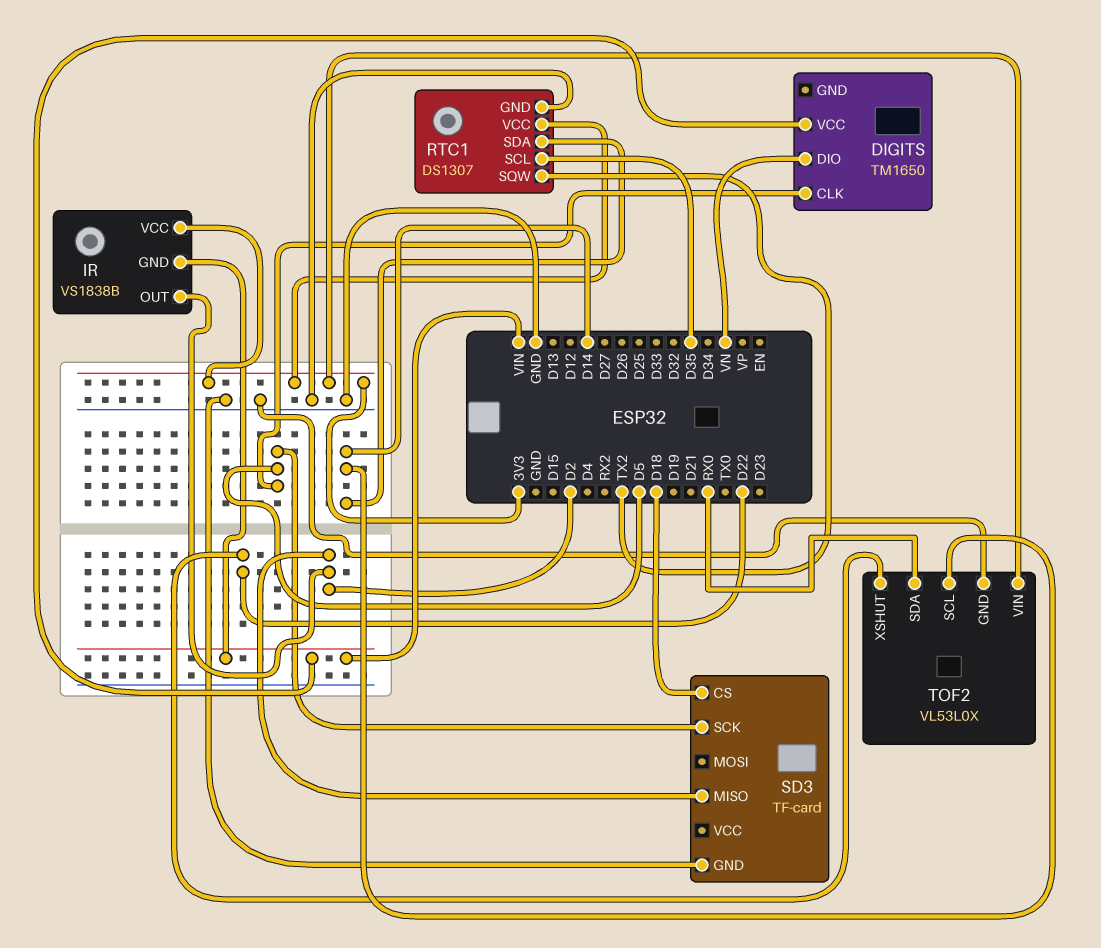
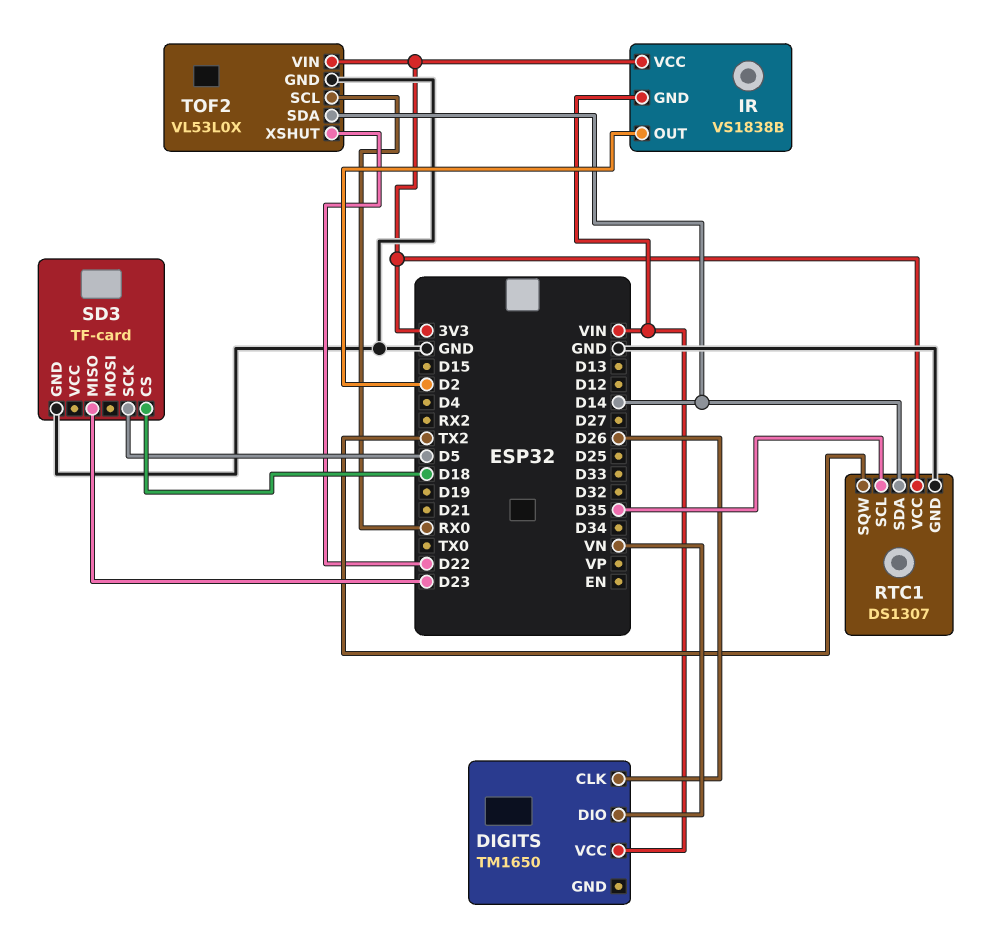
DIGITS pin CLK: D5 -> D26
SD3 pin MISO: D2 -> D23
TOF2 pin SCL: D14 -> RX0
TOF2 pin SDA: RX0 -> D14

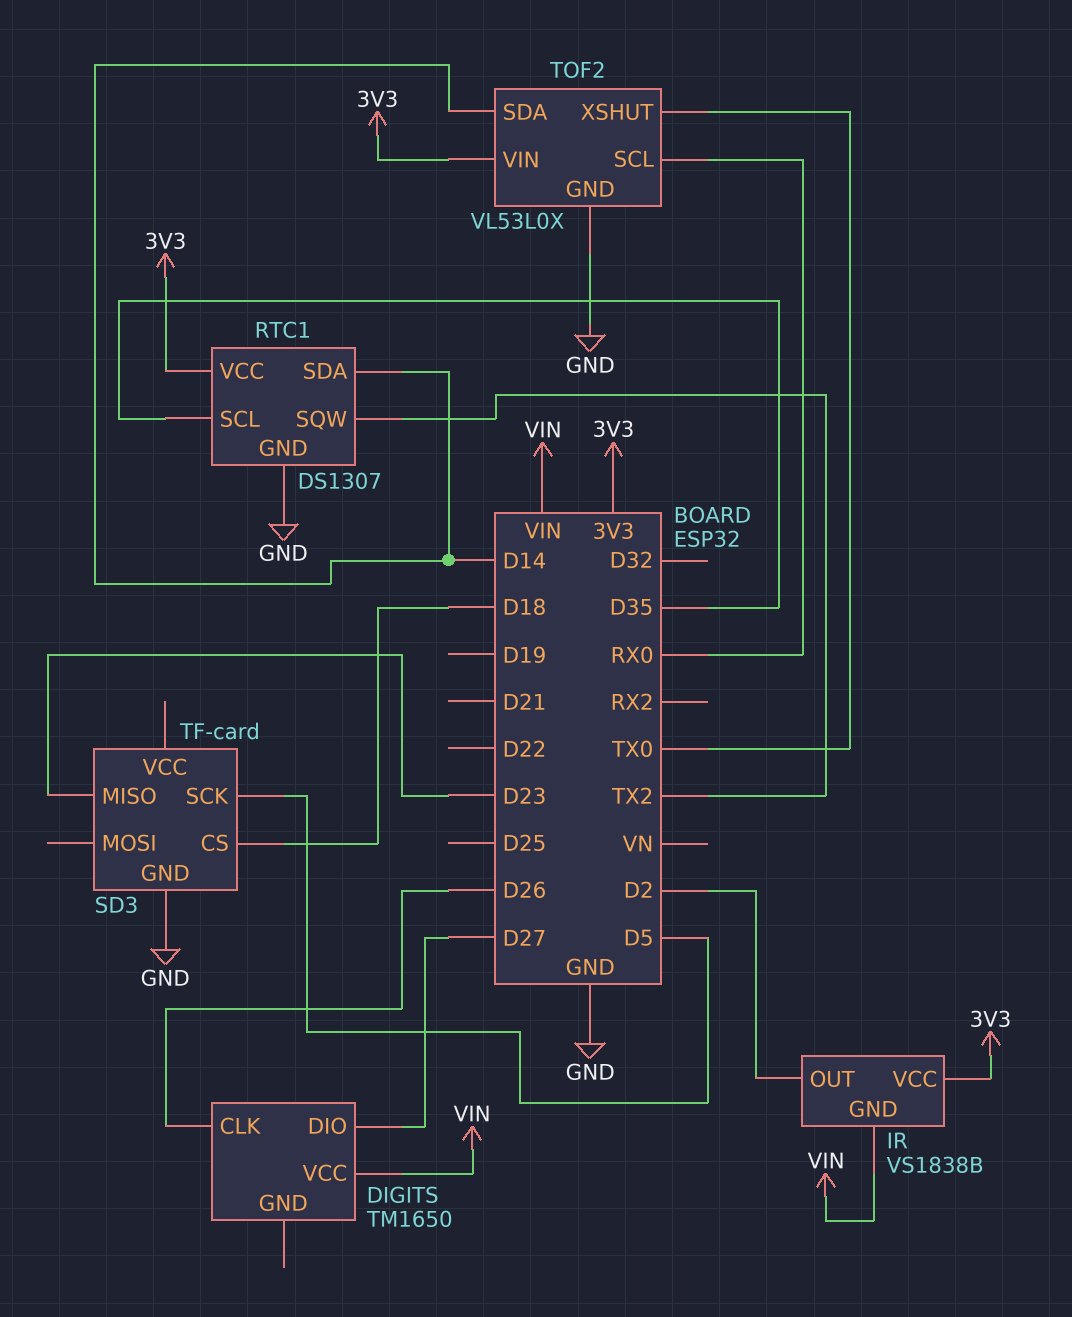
DIGITS pin DIO: VN -> D27
TOF2 pin XSHUT: D22 -> TX0

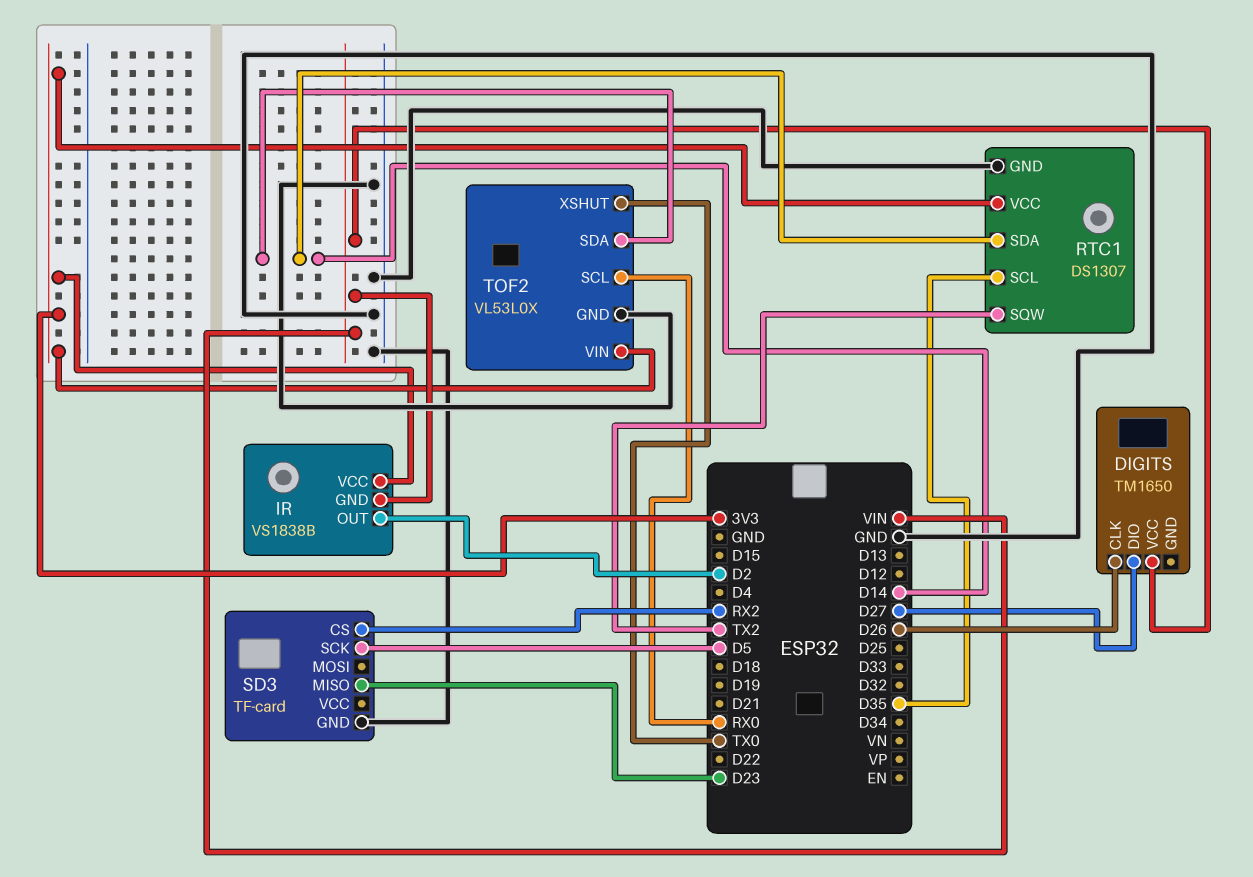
SD3 pin CS: D18 -> RX2

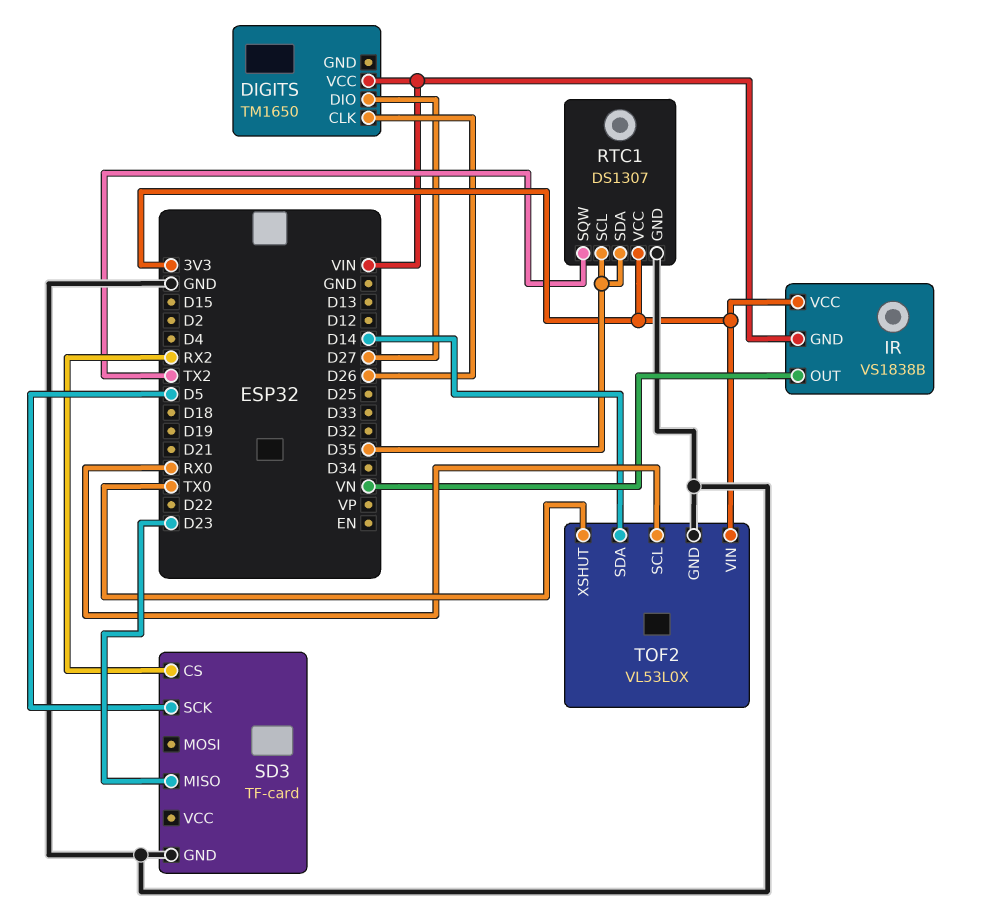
IR pin OUT: D2 -> VN
RTC1 pin SDA: D14 -> D35

